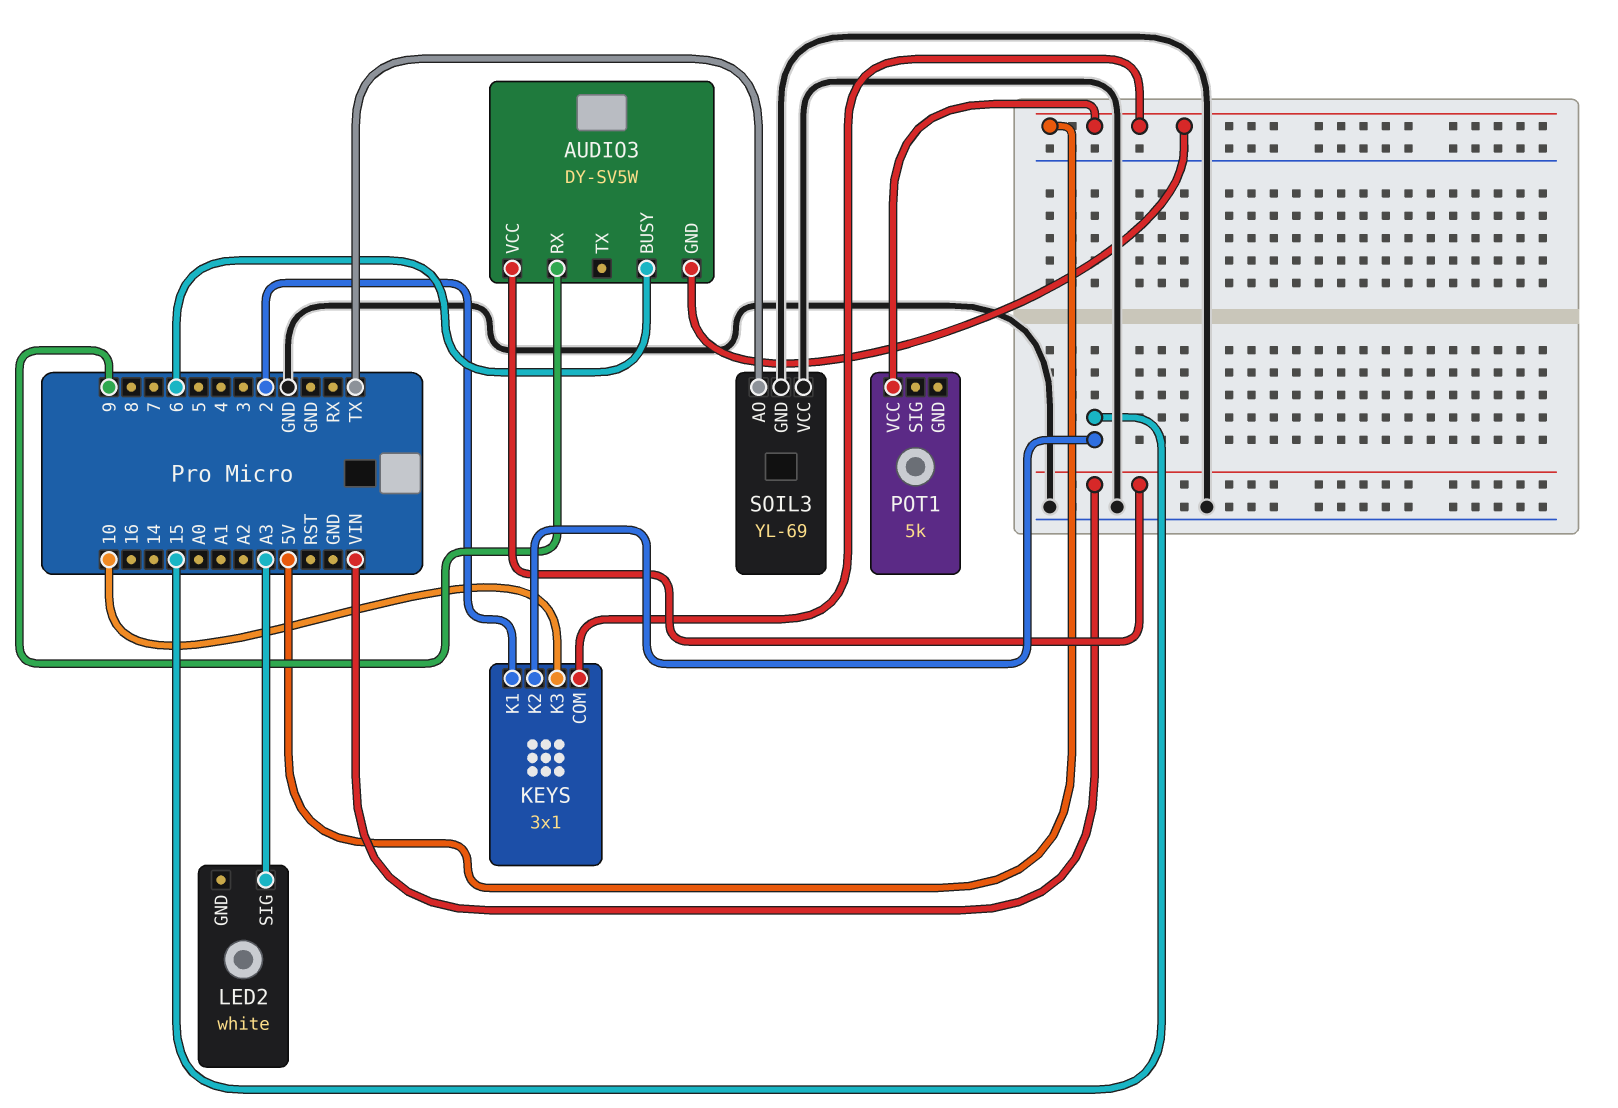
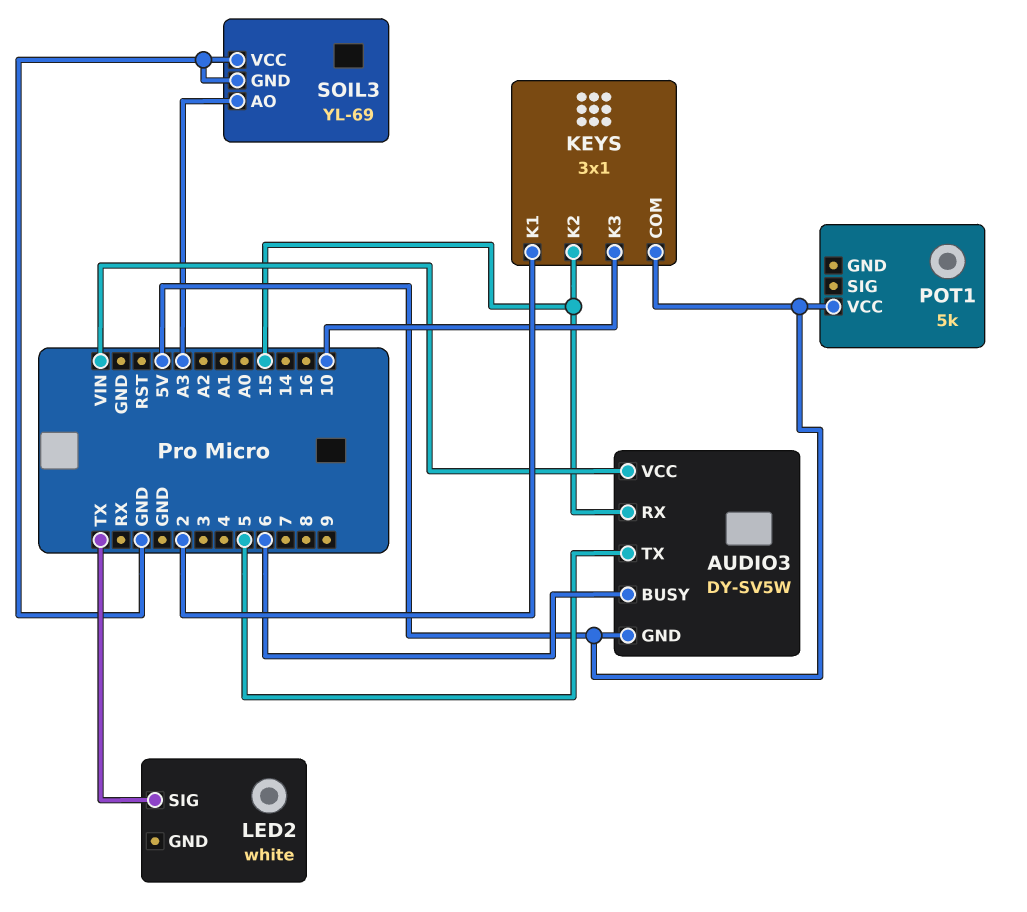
AUDIO3 pin RX: 9 -> 15
AUDIO3 pin TX: none -> 5
LED2 pin SIG: A3 -> TX
SOIL3 pin AO: TX -> A3

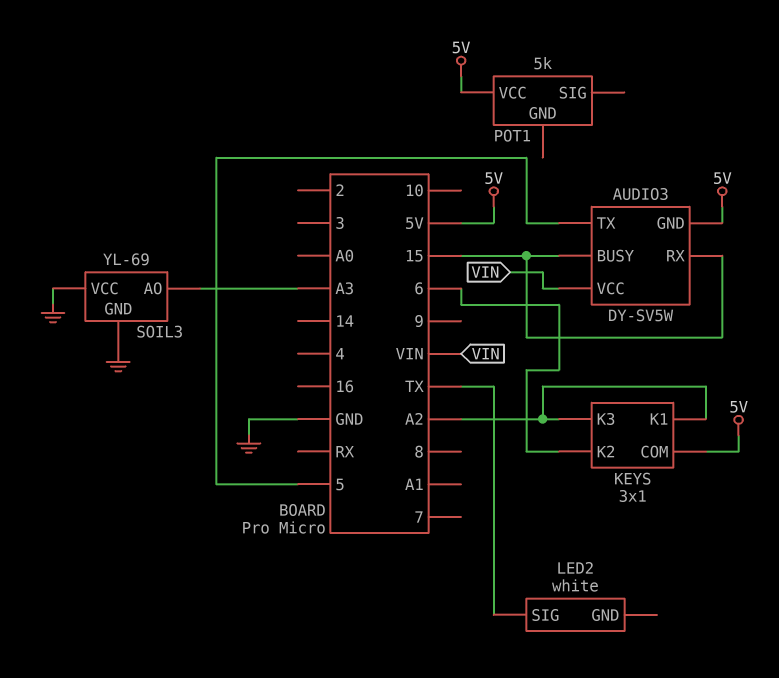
AUDIO3 pin BUSY: 6 -> 15
KEYS pin K1: 2 -> A2
KEYS pin K2: 15 -> 6
KEYS pin K3: 10 -> A2

